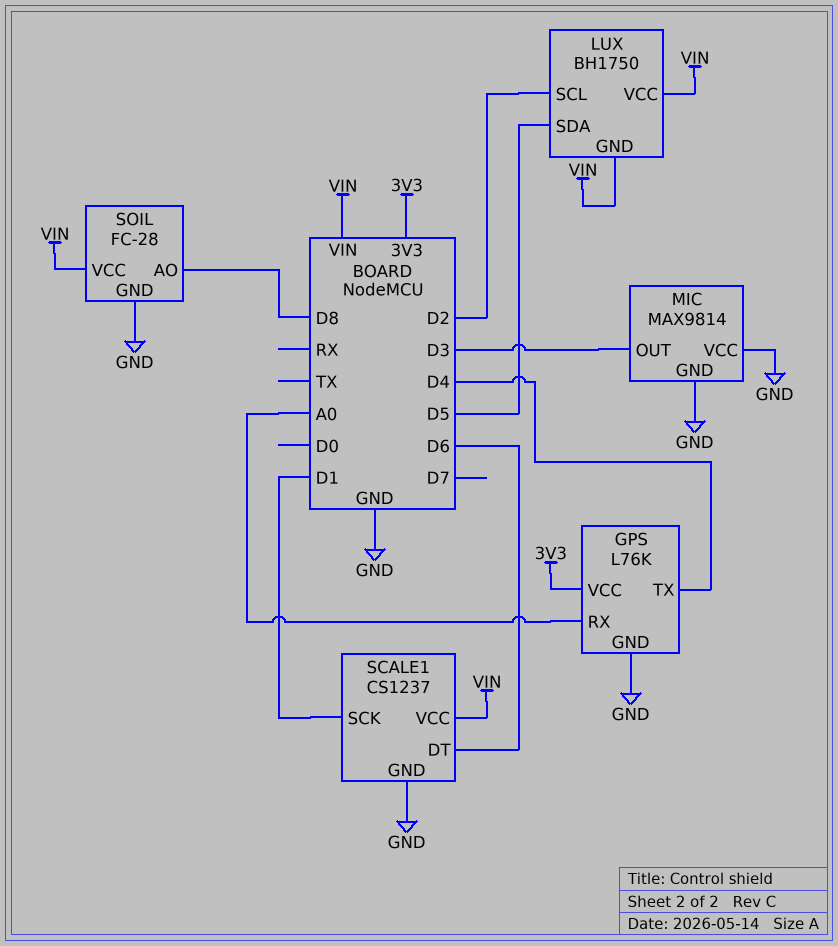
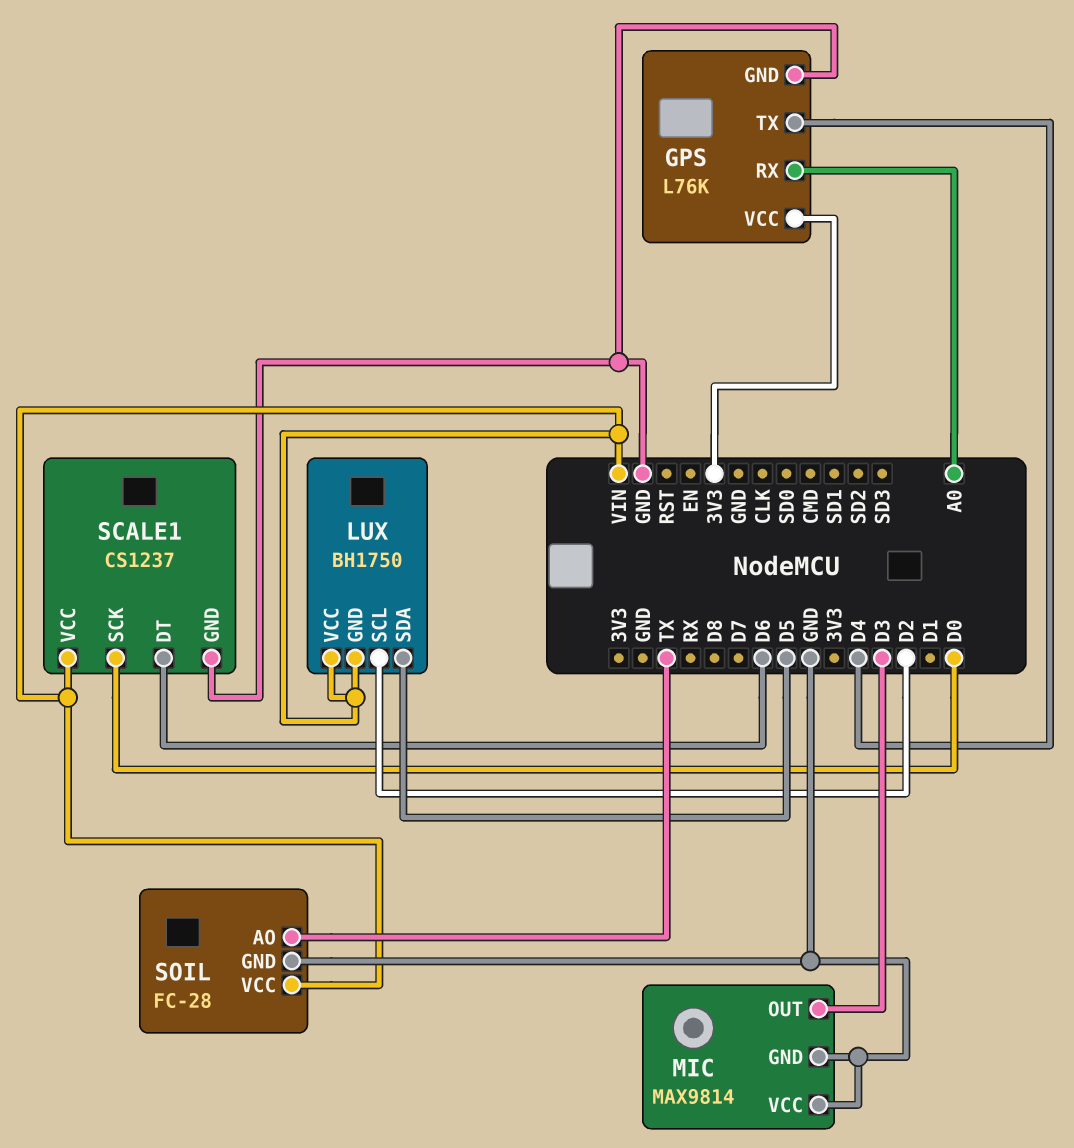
SCALE1 pin SCK: D1 -> D0
SOIL pin AO: D8 -> TX

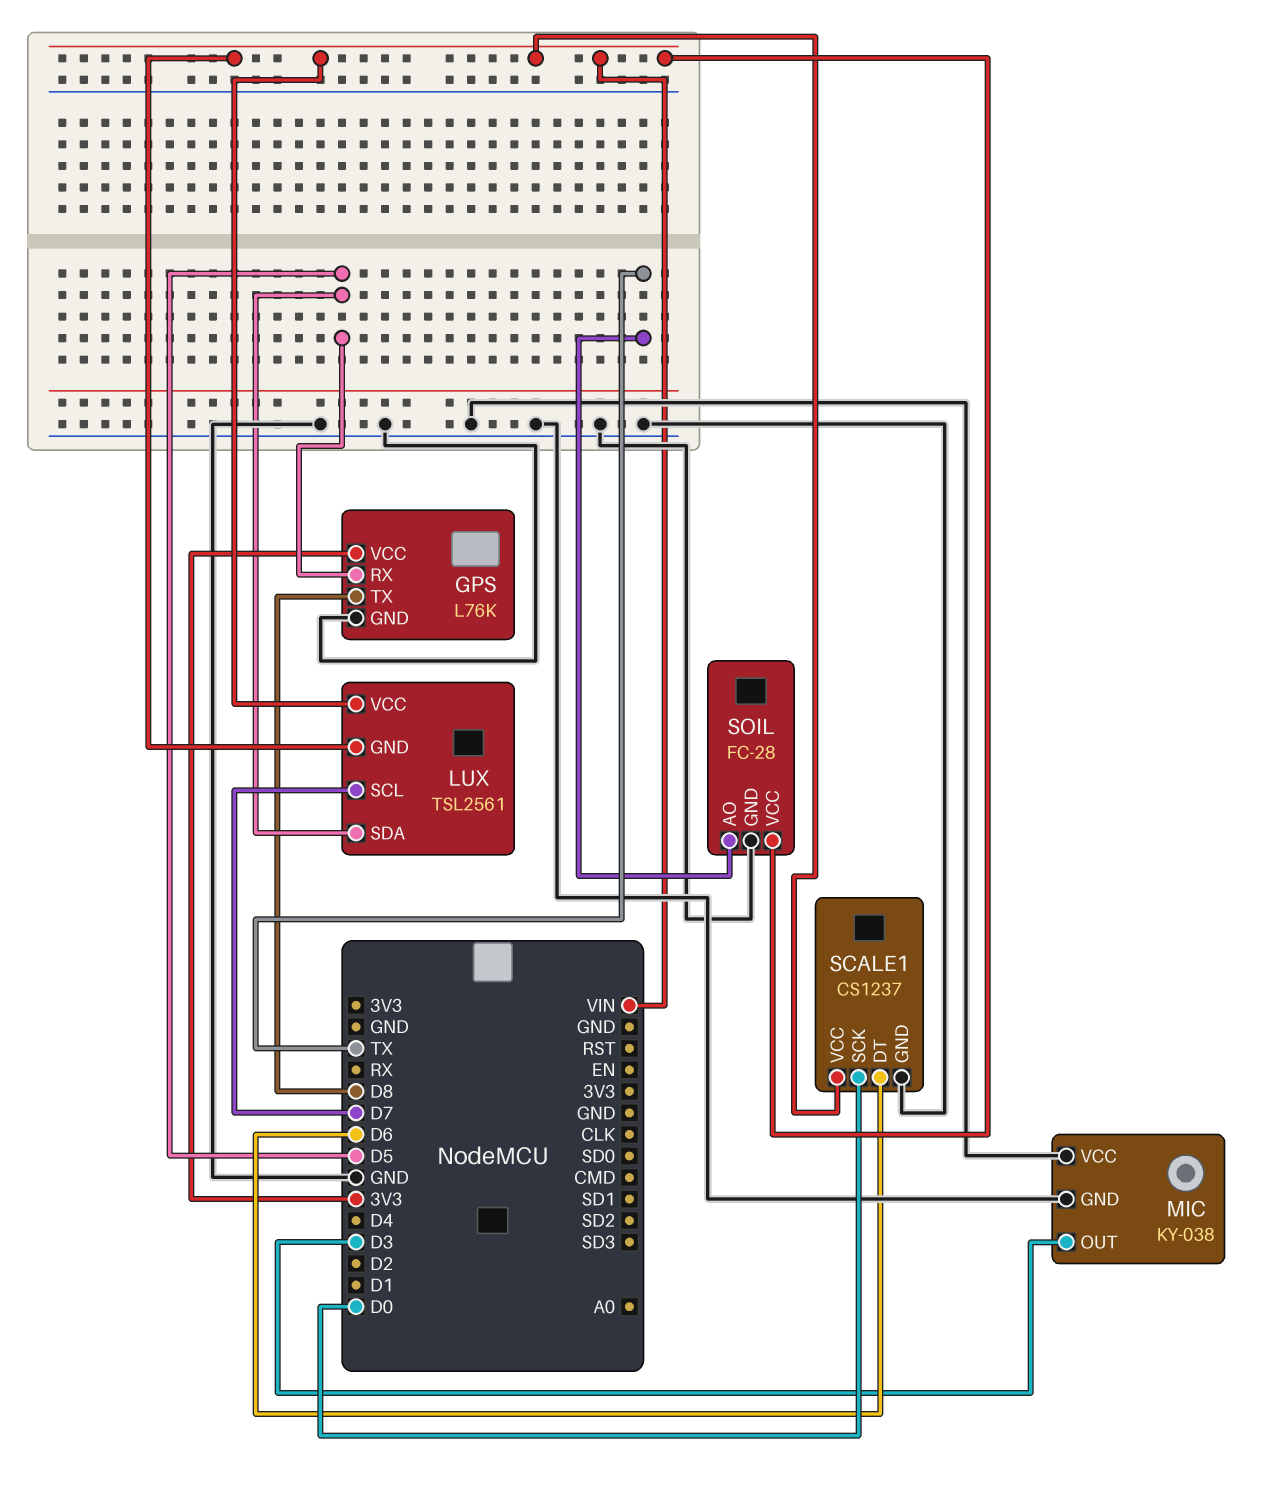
GPS pin RX: A0 -> D5
GPS pin TX: D4 -> D8
LUX: BH1750 -> TSL2561
LUX pin SCL: D2 -> D7
MIC: MAX9814 -> KY-038

